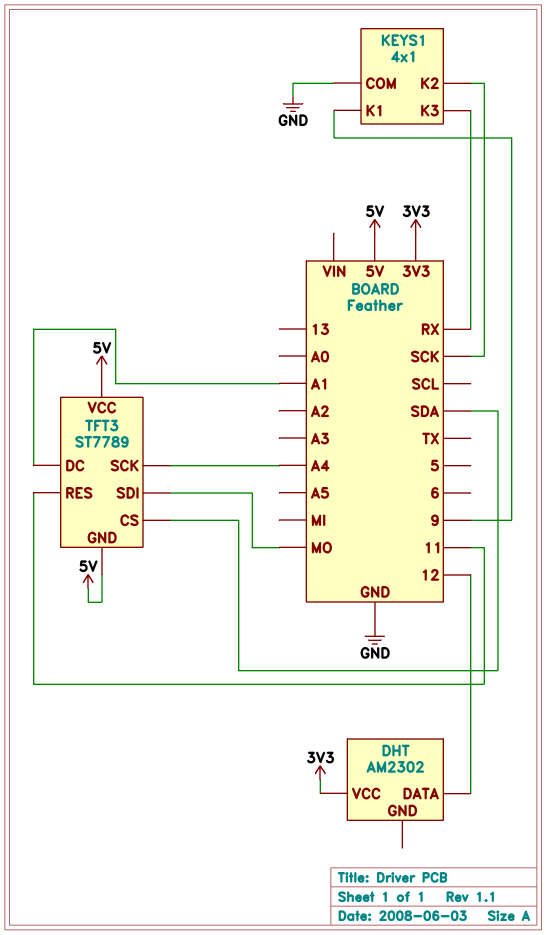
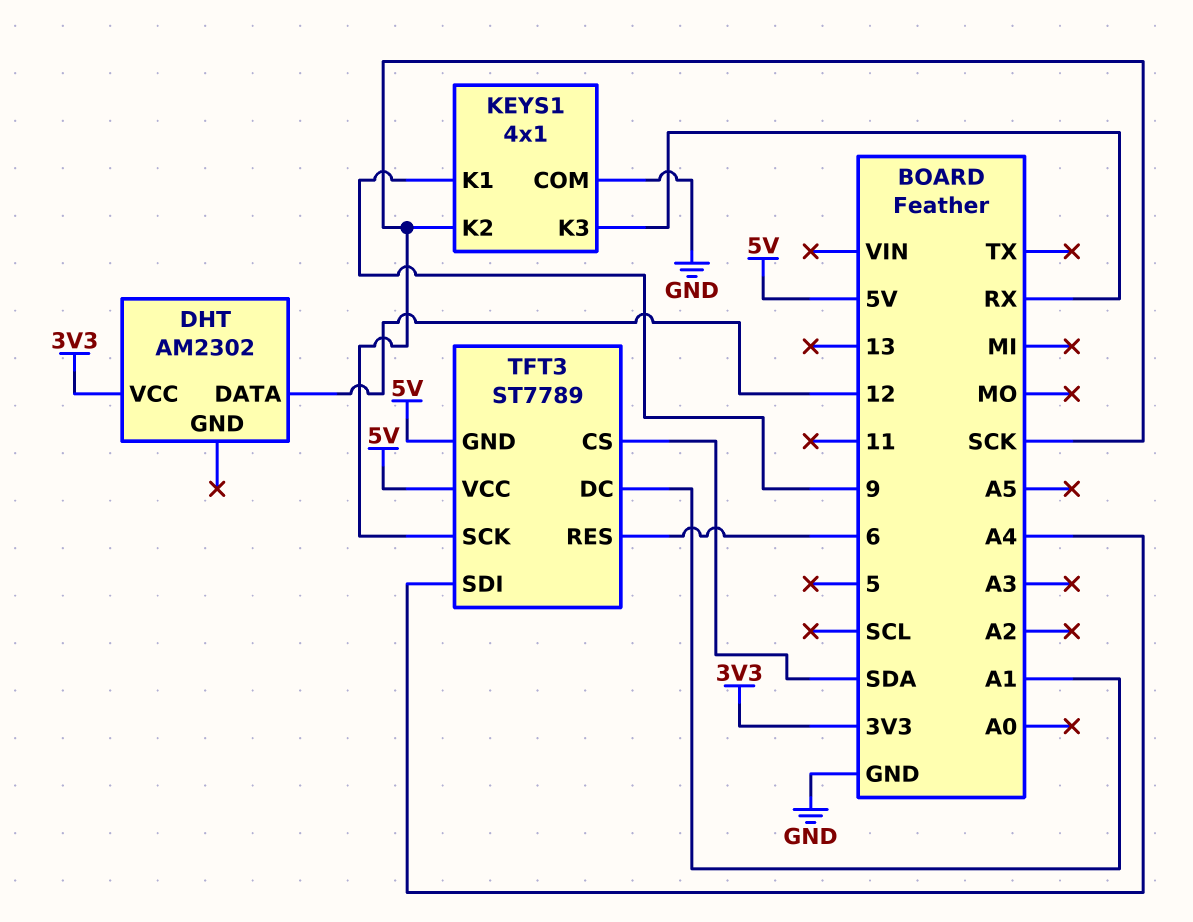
TFT3 pin RES: 11 -> 6
TFT3 pin SCK: A4 -> SCK
TFT3 pin SDI: MO -> A4

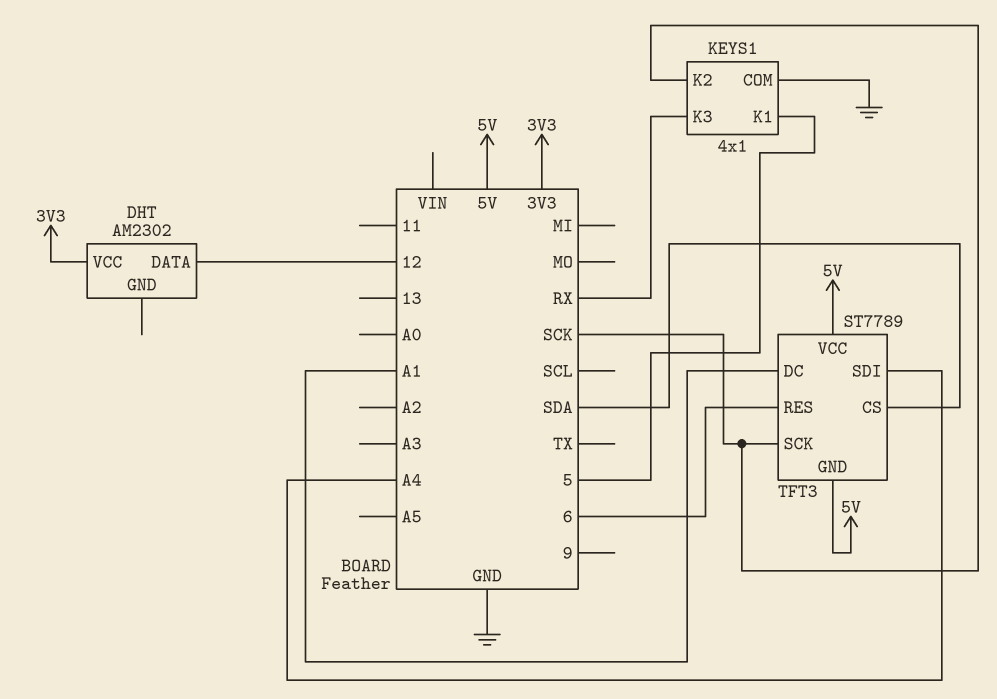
KEYS1 pin K1: 9 -> 5

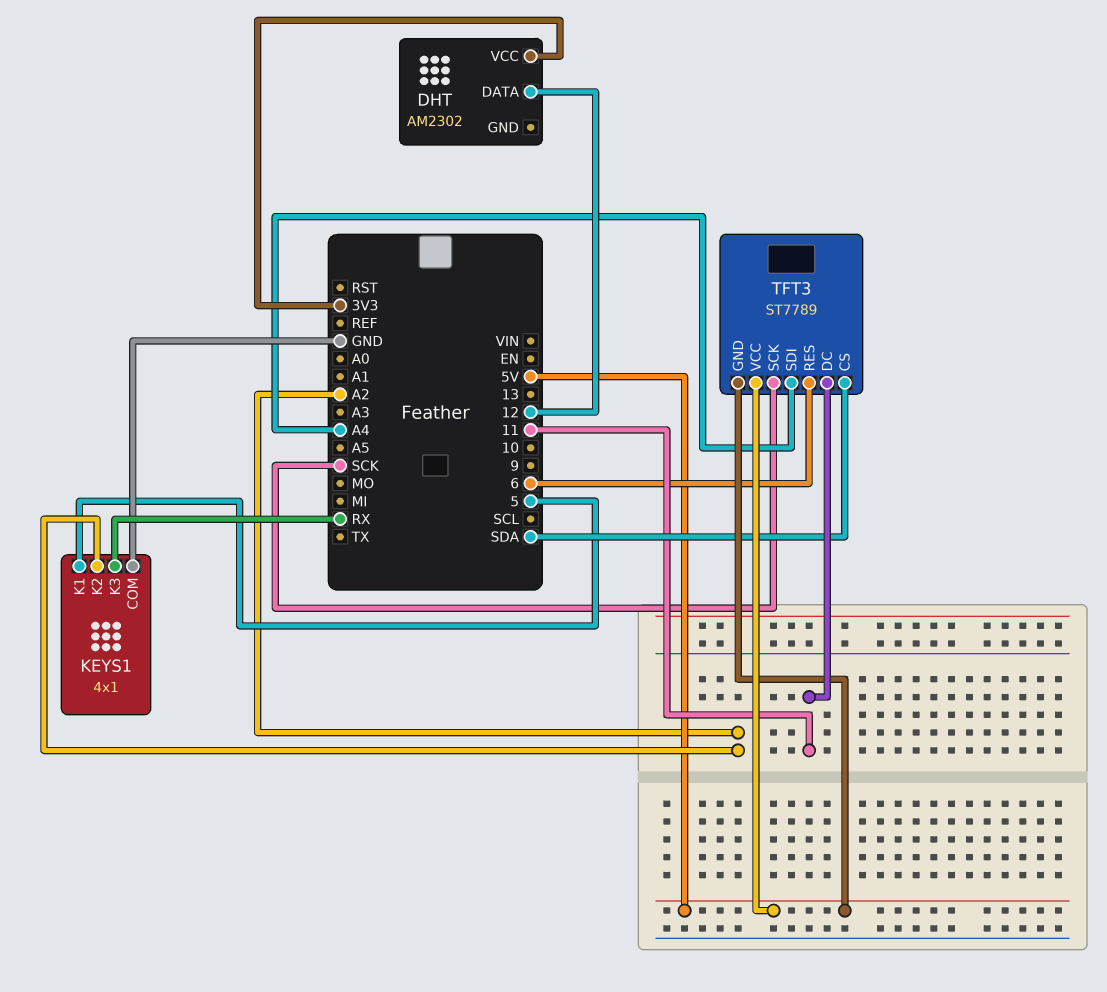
KEYS1 pin K2: SCK -> A2
TFT3 pin DC: A1 -> 11

